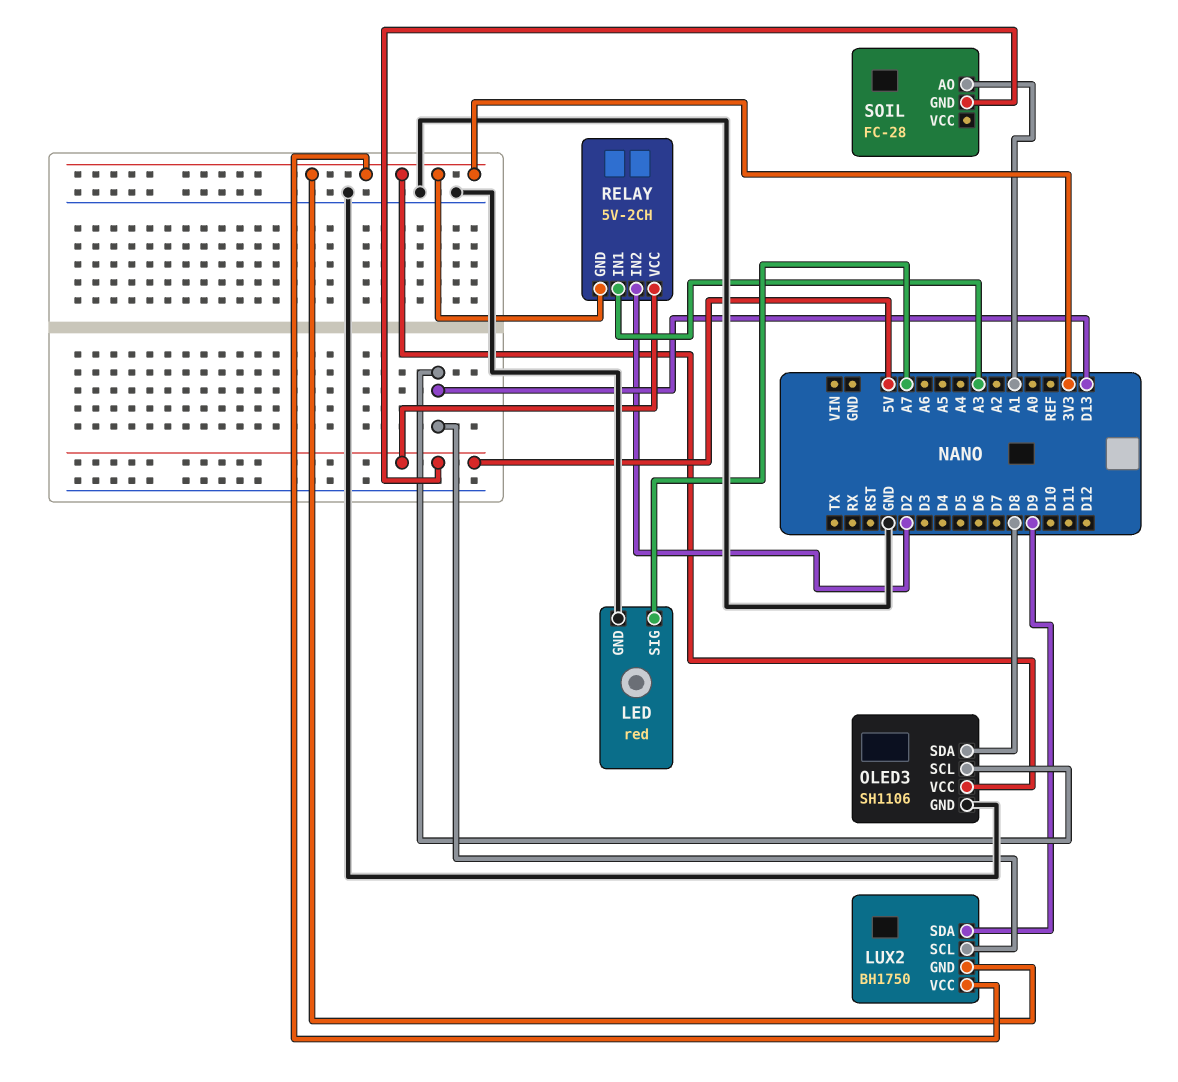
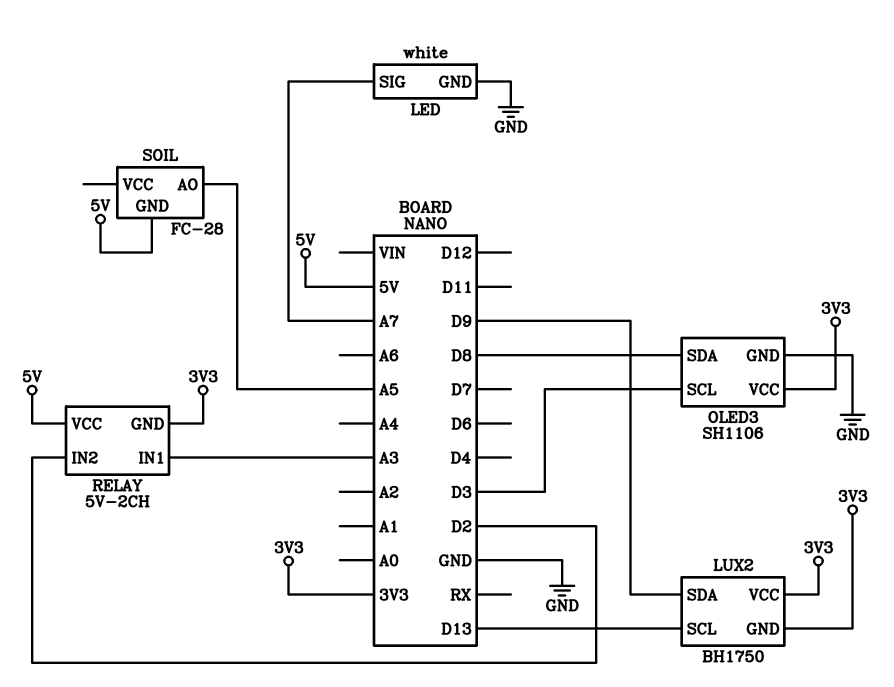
LED: red -> white
OLED3 pin SCL: D13 -> D3
SOIL pin AO: A1 -> A5

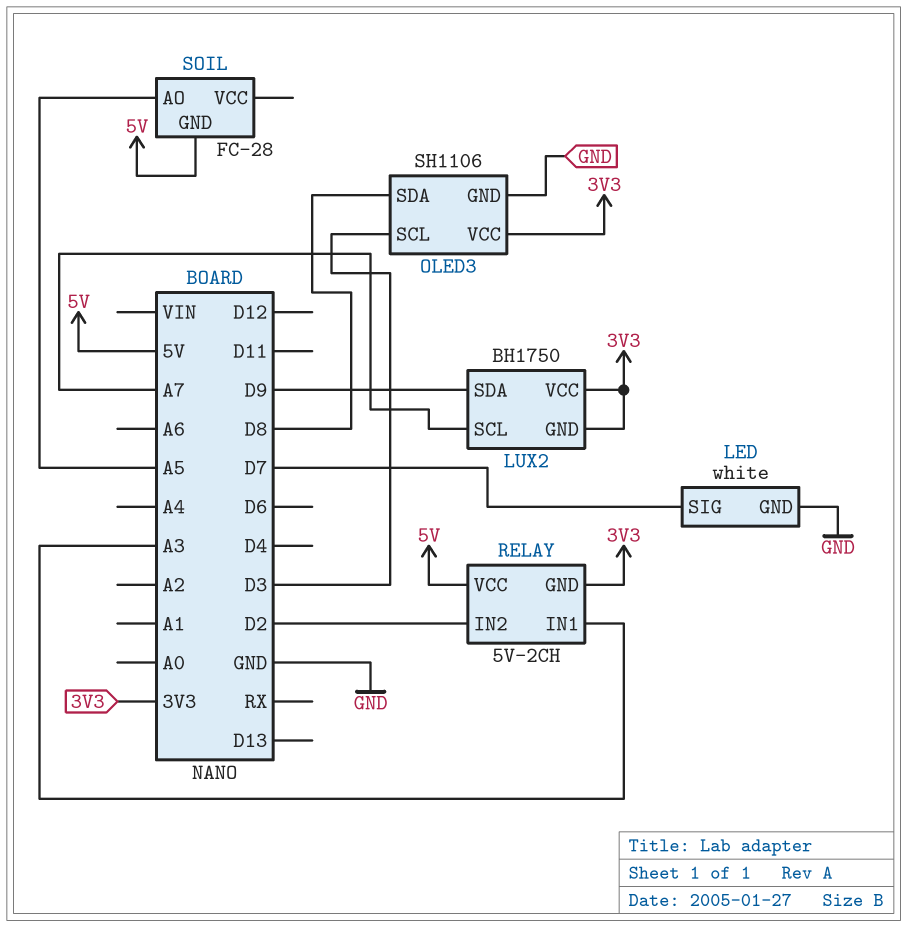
LED pin SIG: A7 -> D7
LUX2 pin SCL: D13 -> A7

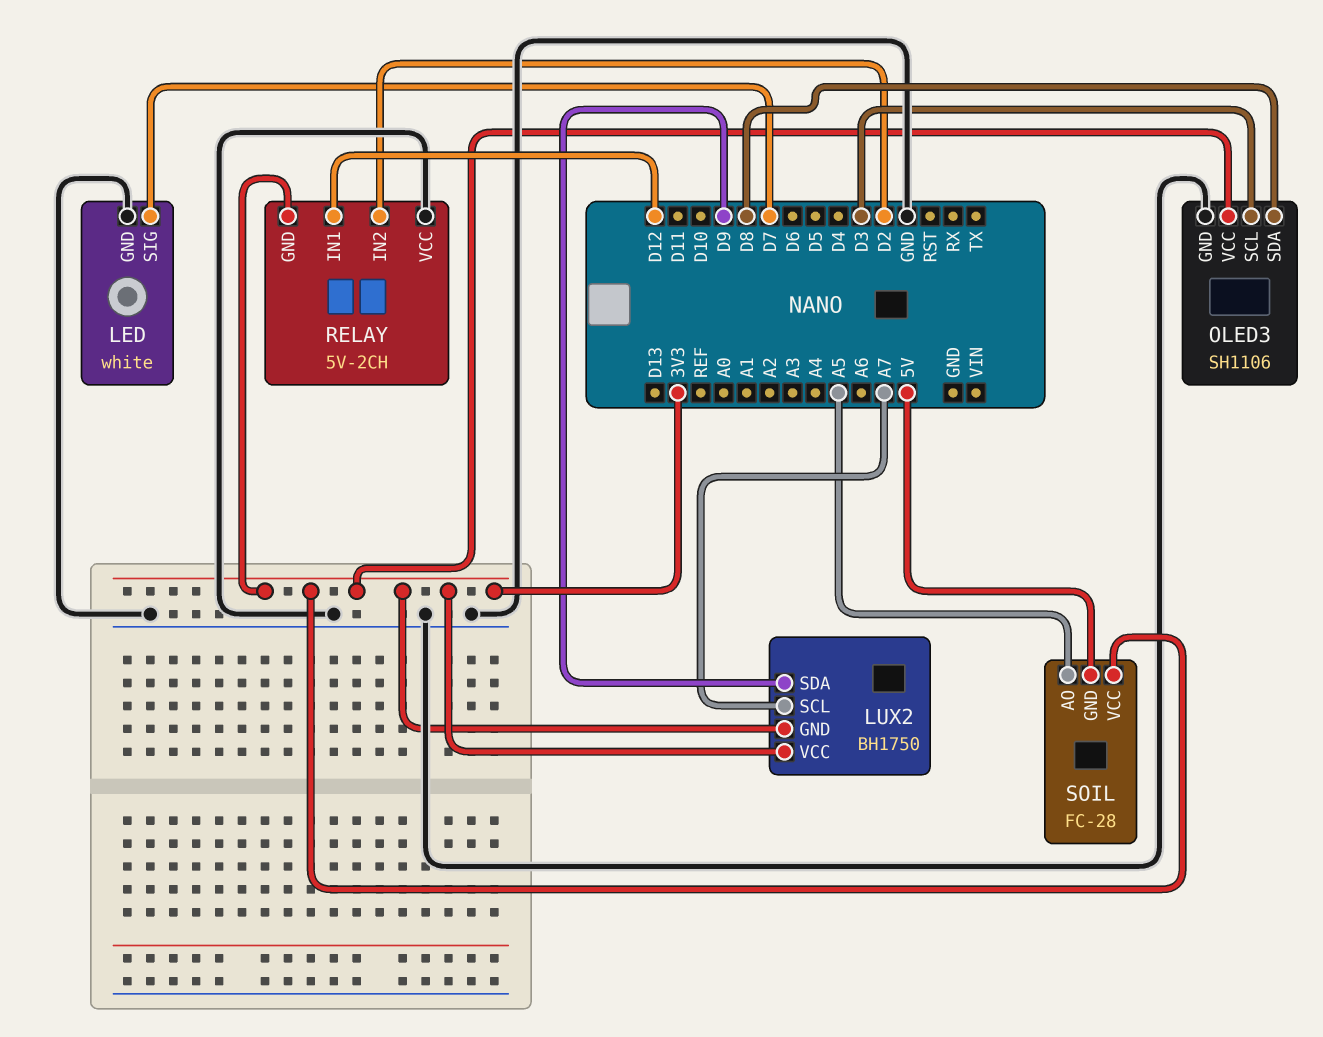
RELAY pin IN1: A3 -> D12
RELAY pin VCC: 5V -> GND
SOIL pin VCC: none -> 3V3

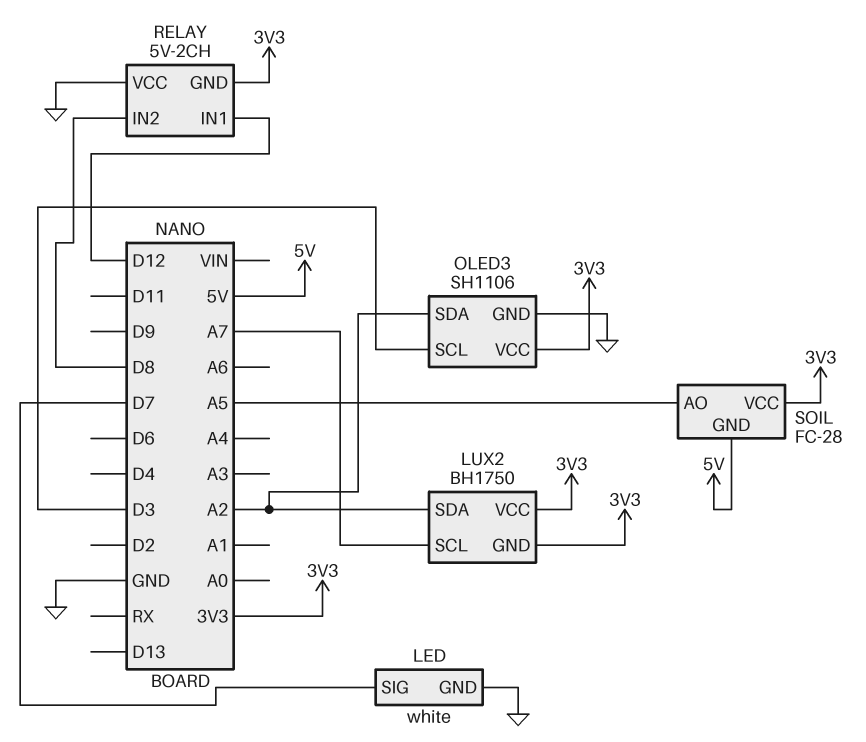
LUX2 pin SDA: D9 -> A2
OLED3 pin SDA: D8 -> A2
RELAY pin IN2: D2 -> D8

